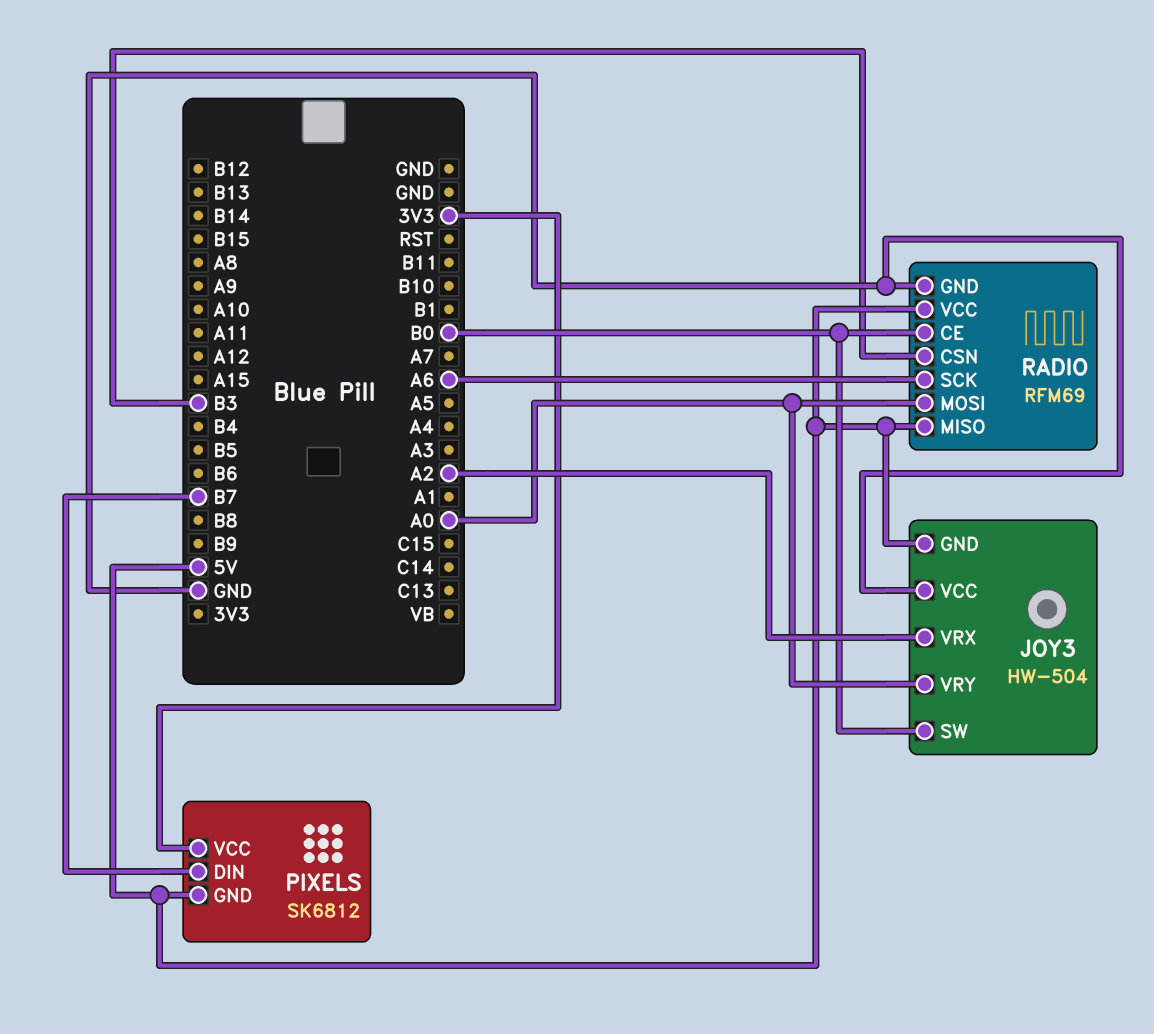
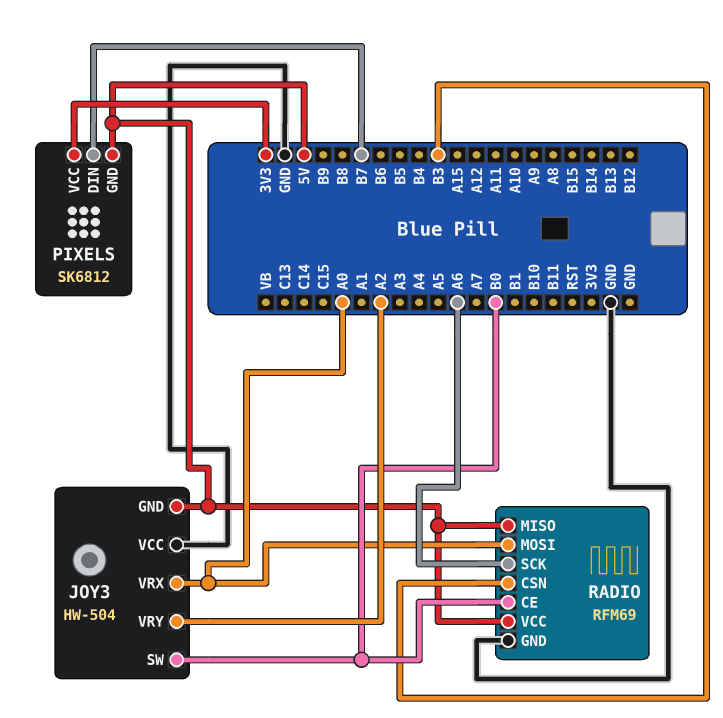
JOY3 pin VRX: A2 -> A0
JOY3 pin VRY: A0 -> A2

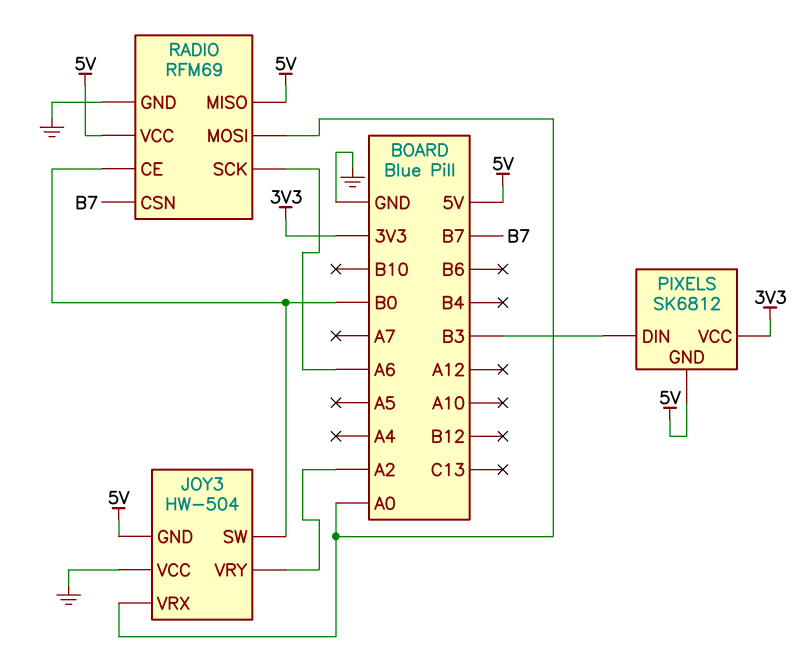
PIXELS pin DIN: B7 -> B3
RADIO pin CSN: B3 -> B7

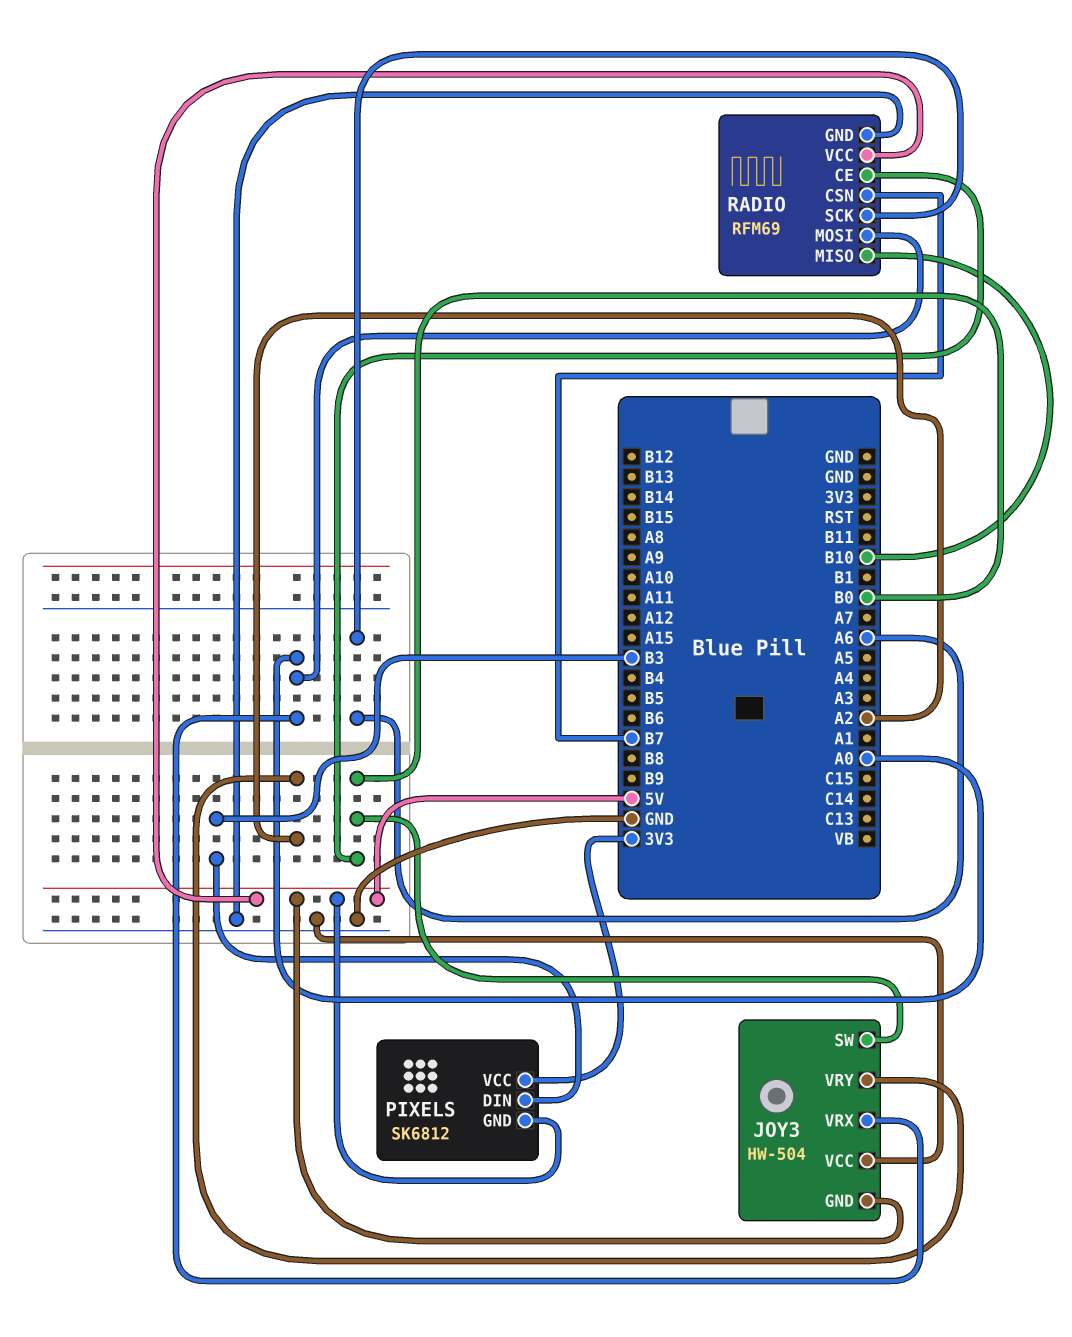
RADIO pin MISO: 5V -> B10

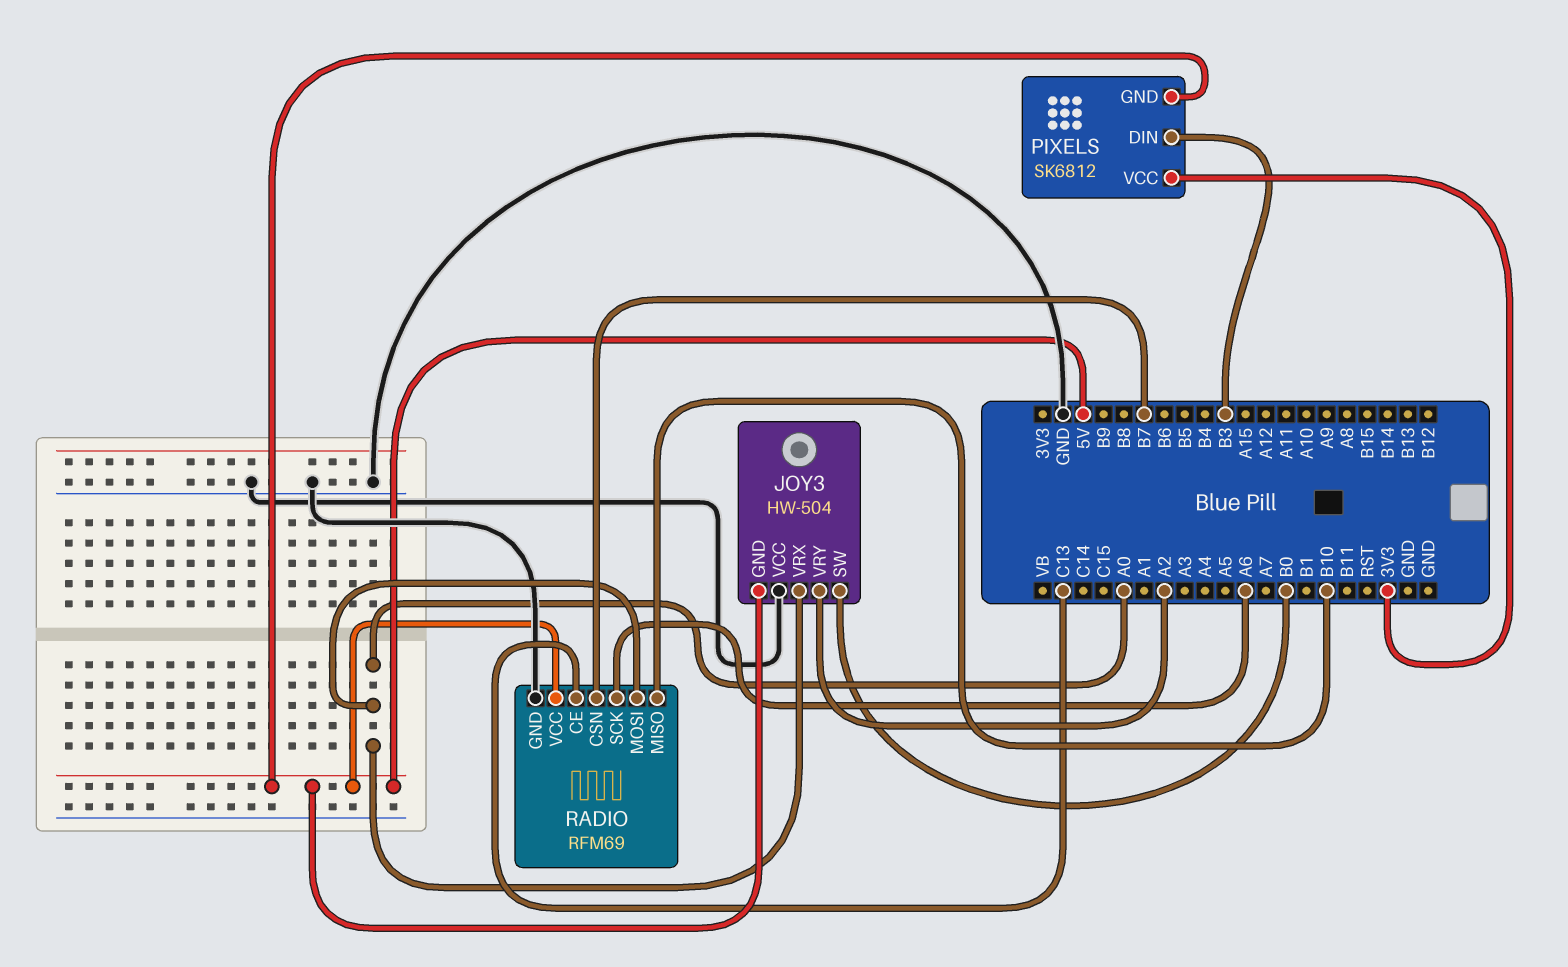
RADIO pin CE: B0 -> C13

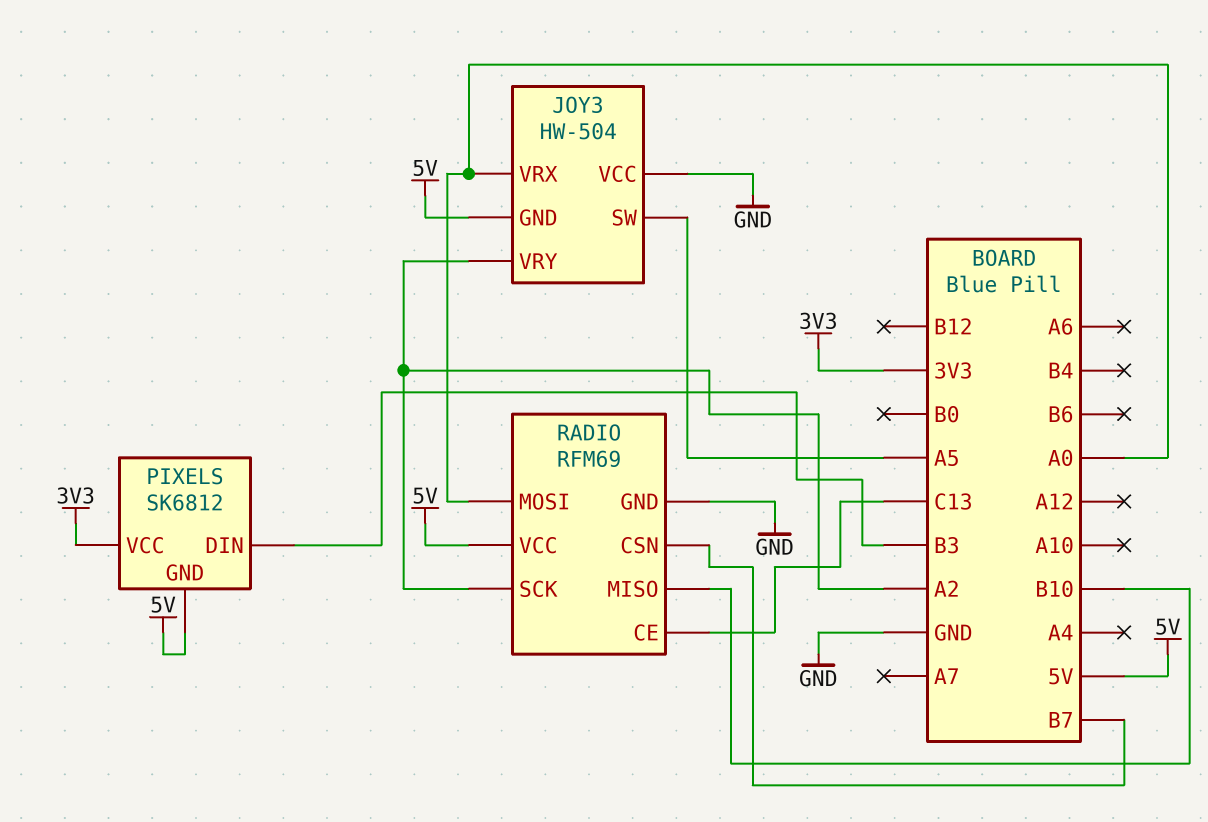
JOY3 pin SW: B0 -> A5
RADIO pin SCK: A6 -> A2

